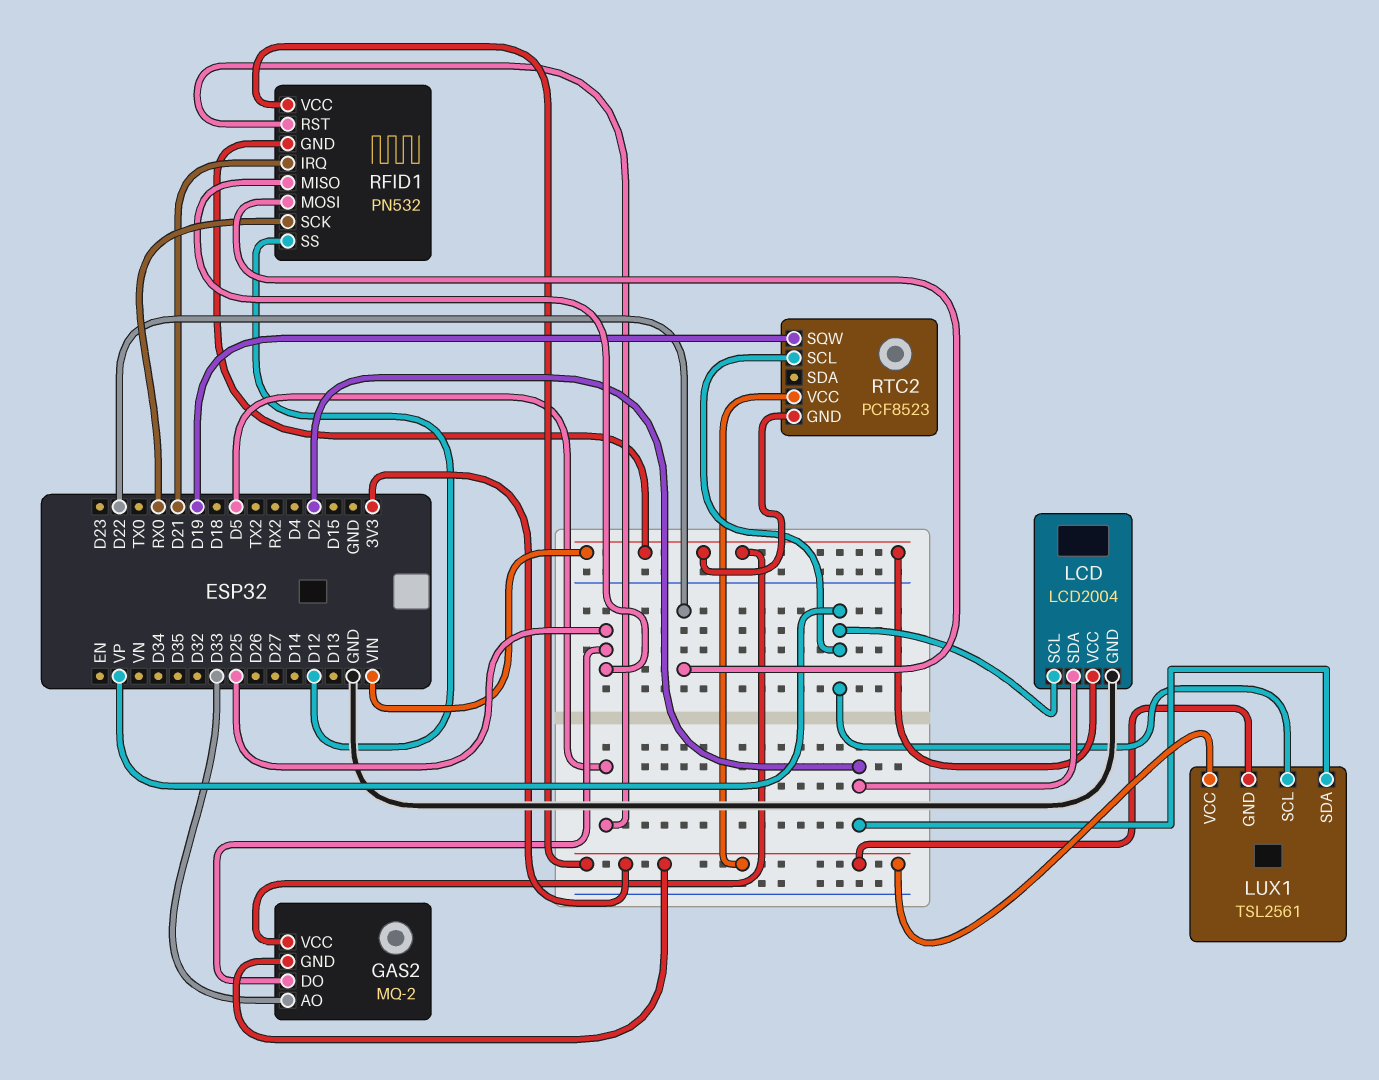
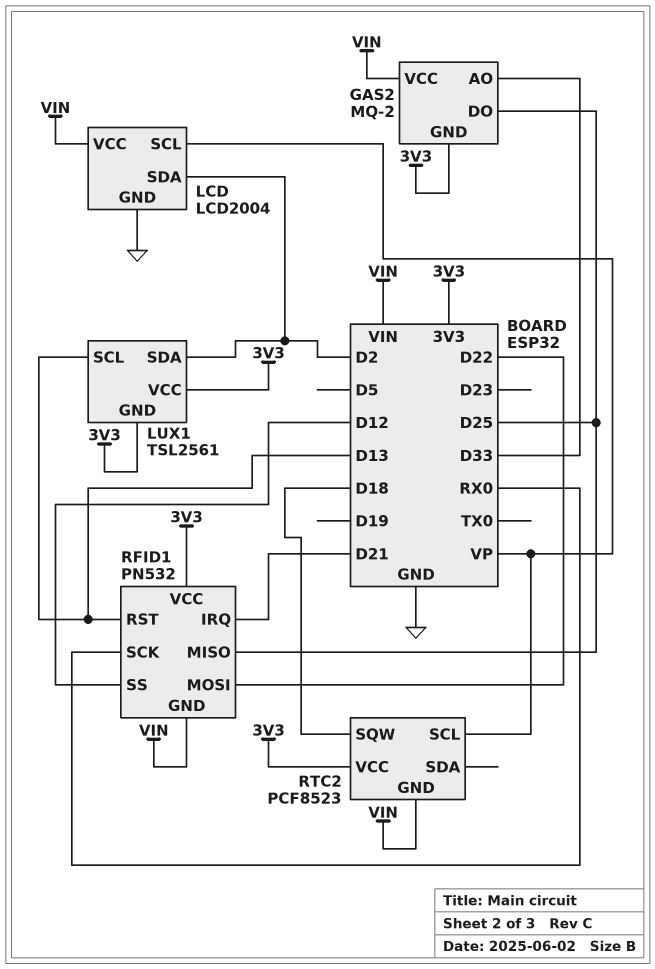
LUX1 pin SCL: VP -> D13
RFID1 pin RST: D5 -> D13
RTC2 pin SQW: D19 -> D18

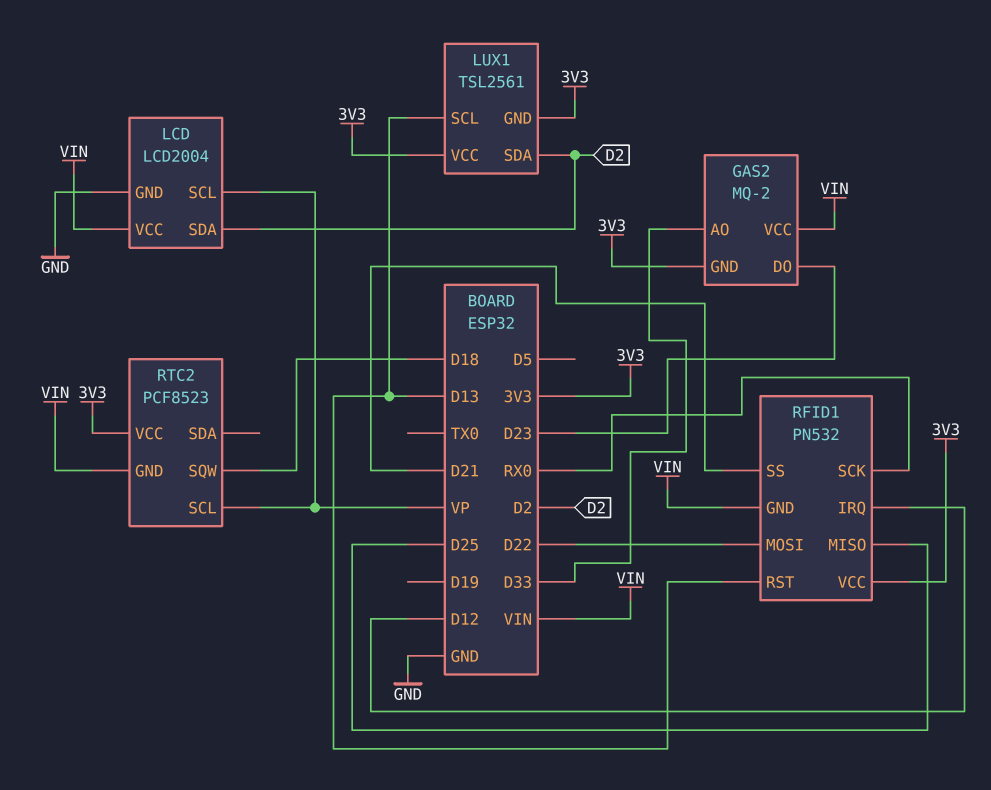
GAS2 pin DO: D25 -> D23
RFID1 pin IRQ: D21 -> D12
RFID1 pin SS: D12 -> D21

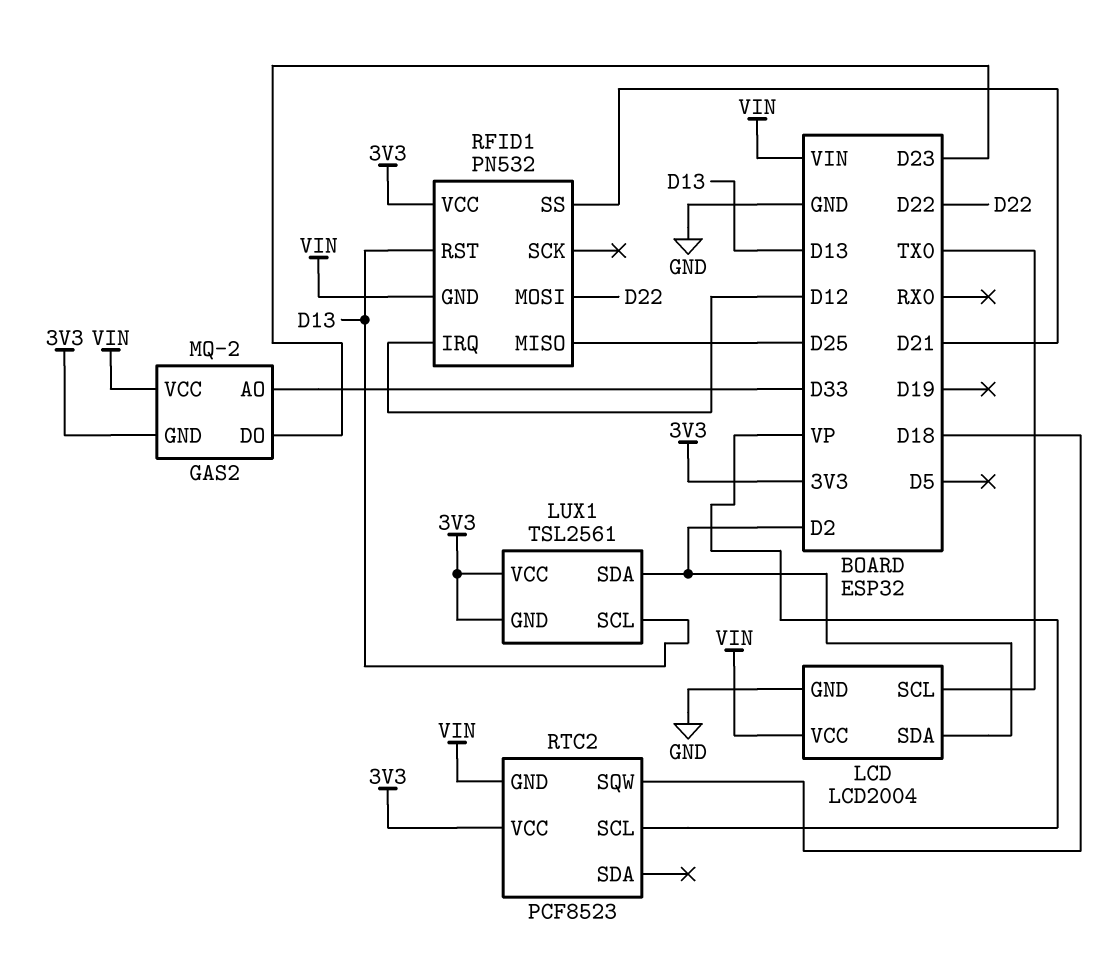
LCD pin SCL: VP -> TX0
RFID1 pin SCK: RX0 -> none

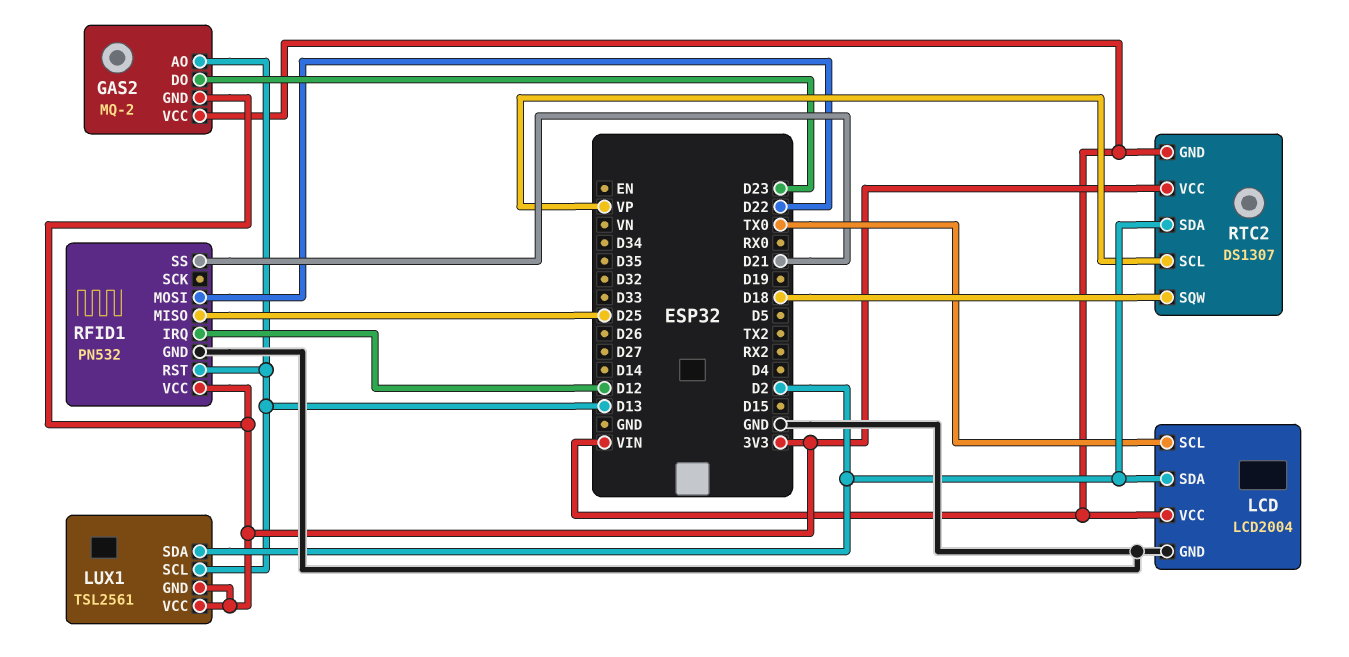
GAS2 pin AO: D33 -> D13
RFID1 pin GND: VIN -> GND
RTC2: PCF8523 -> DS1307
RTC2 pin SDA: none -> D2

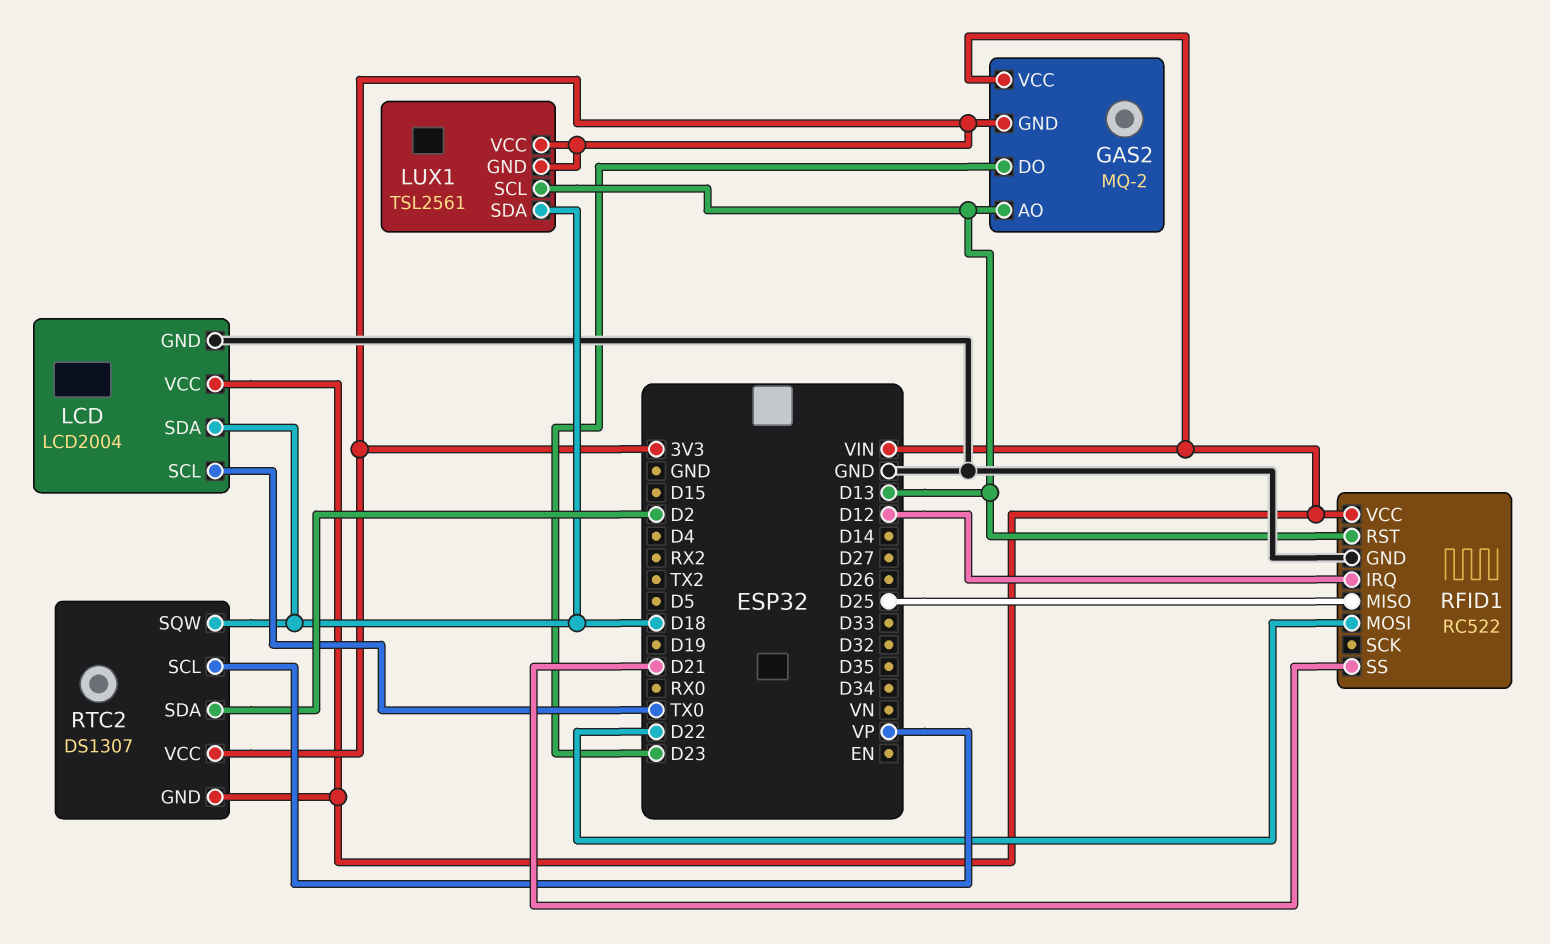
LCD pin SDA: D2 -> D18
LUX1 pin SDA: D2 -> D18
RFID1: PN532 -> RC522
RFID1 pin VCC: 3V3 -> VIN

